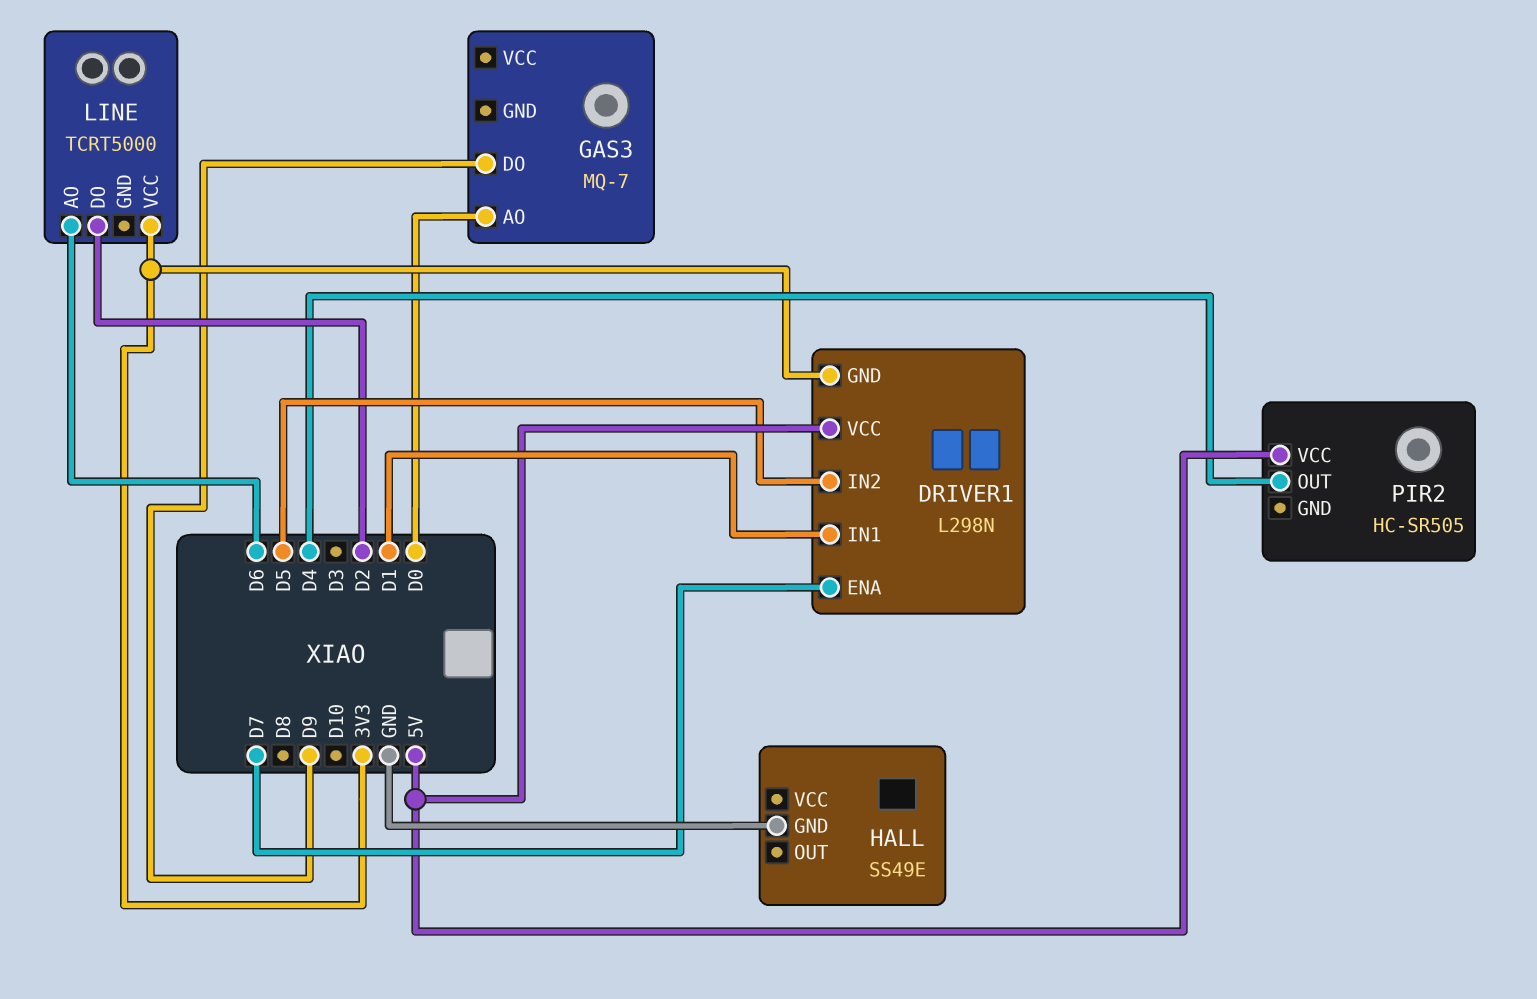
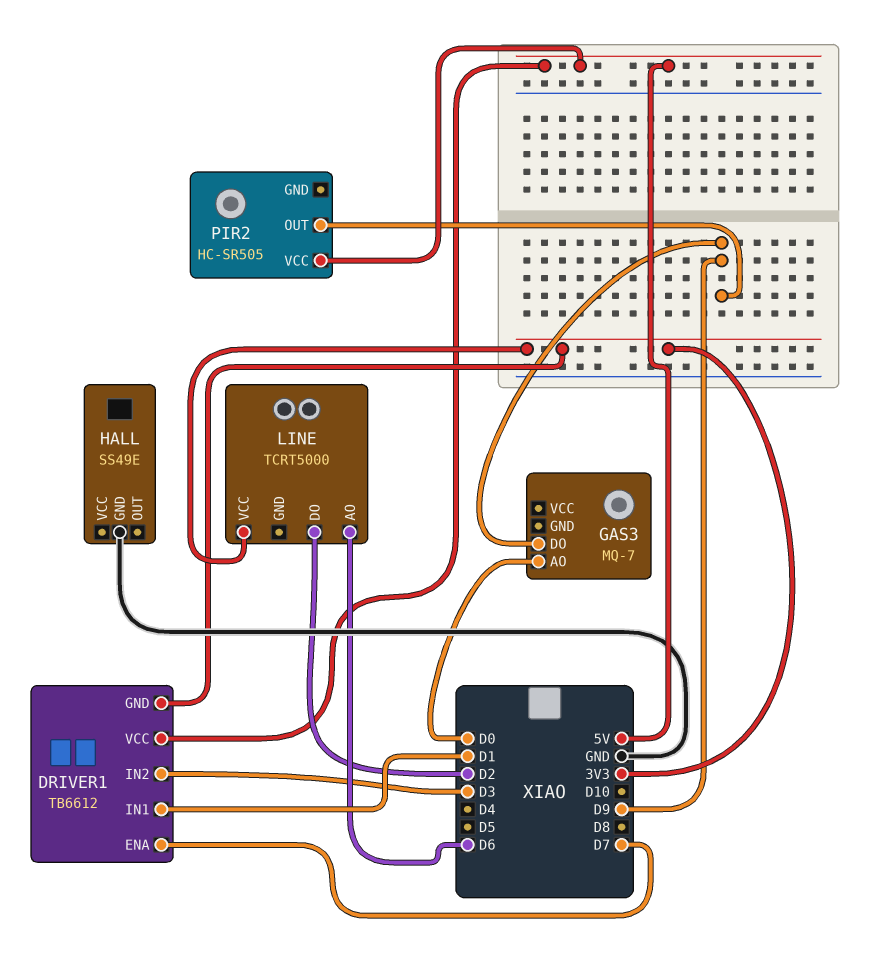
DRIVER1: L298N -> TB6612
DRIVER1 pin IN2: D5 -> D3
PIR2 pin OUT: D4 -> D9

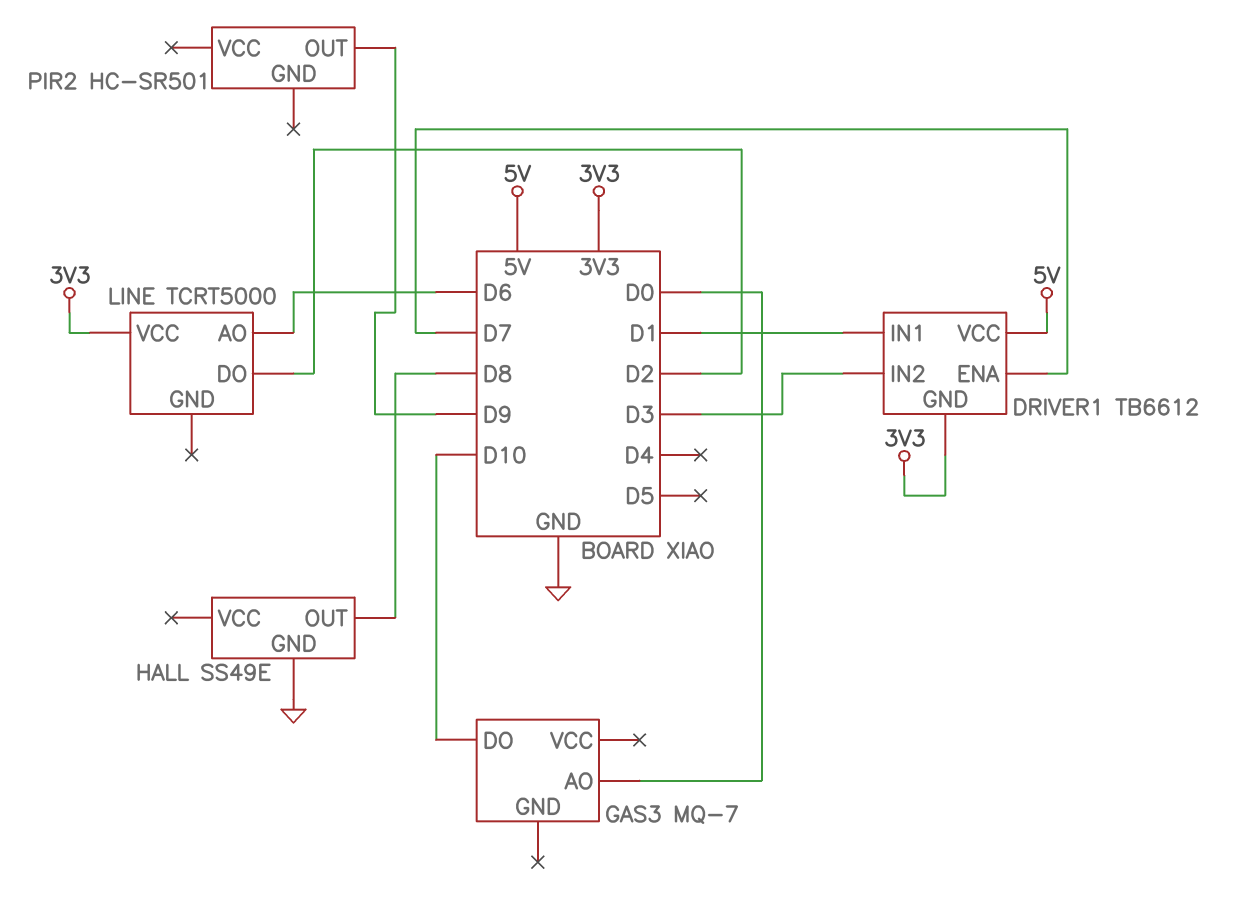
GAS3 pin DO: D9 -> D10
HALL pin OUT: none -> D8
PIR2: HC-SR505 -> HC-SR501
PIR2 pin VCC: 5V -> none

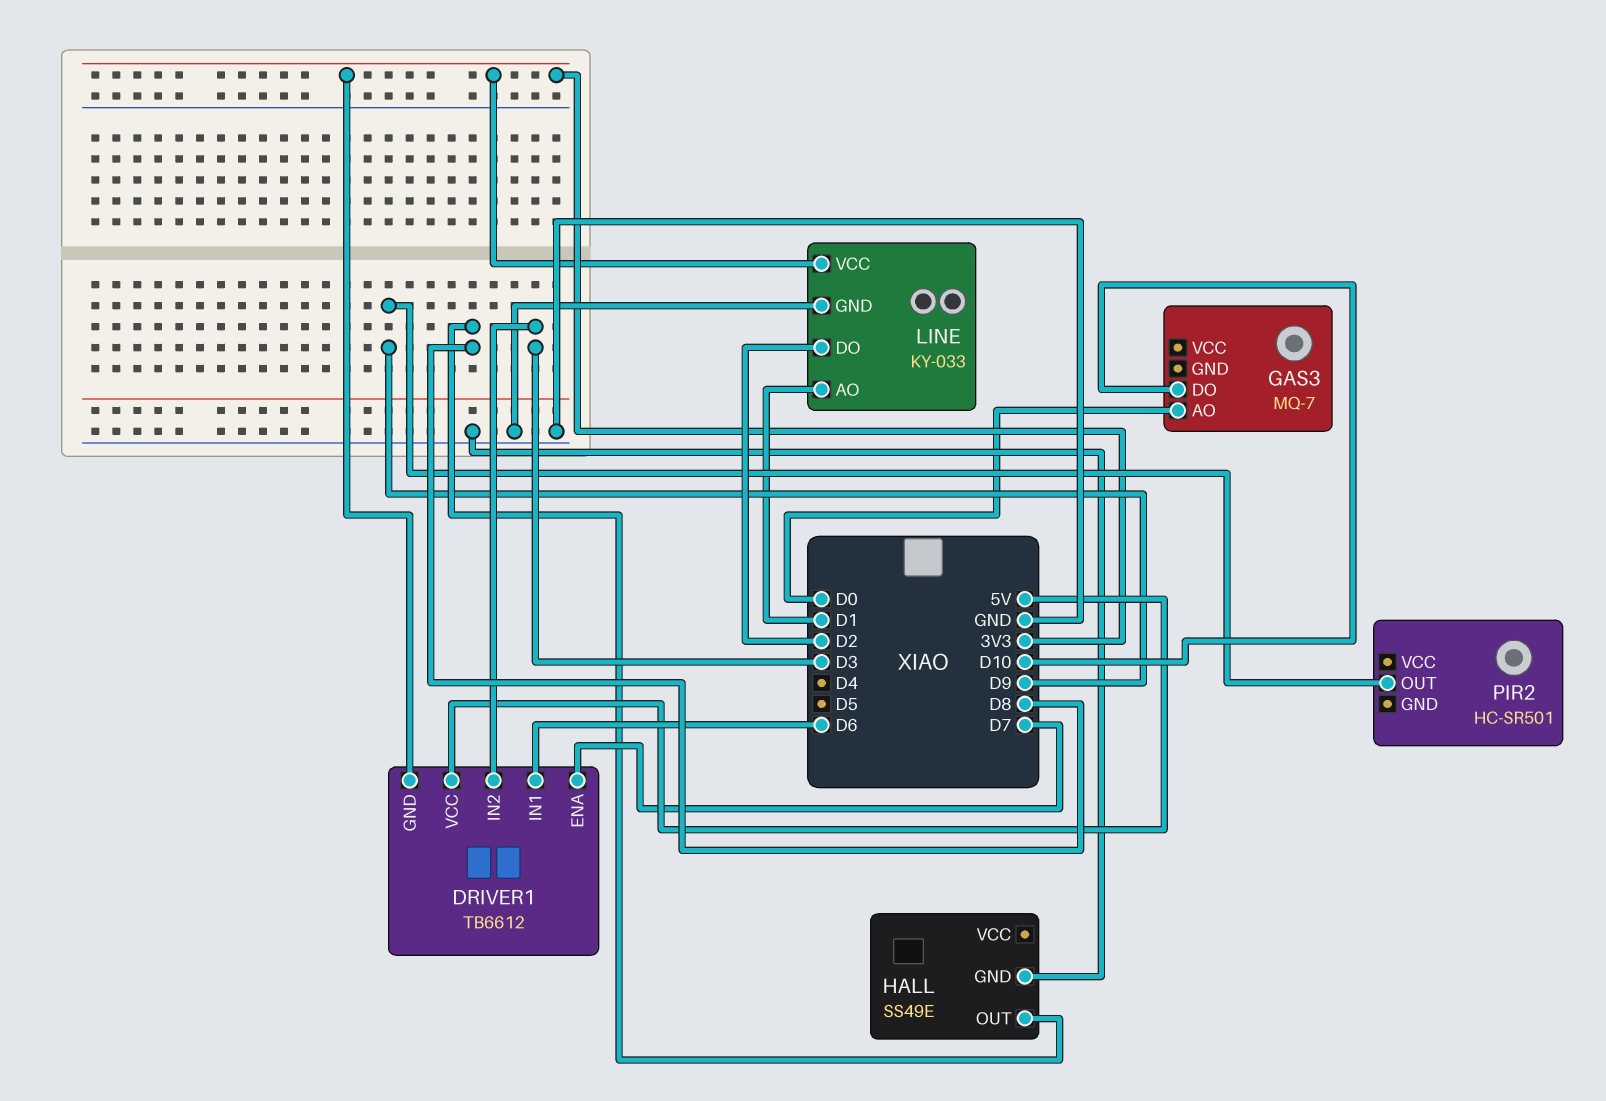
DRIVER1 pin IN1: D1 -> D6
LINE: TCRT5000 -> KY-033
LINE pin AO: D6 -> D1
LINE pin GND: none -> GND

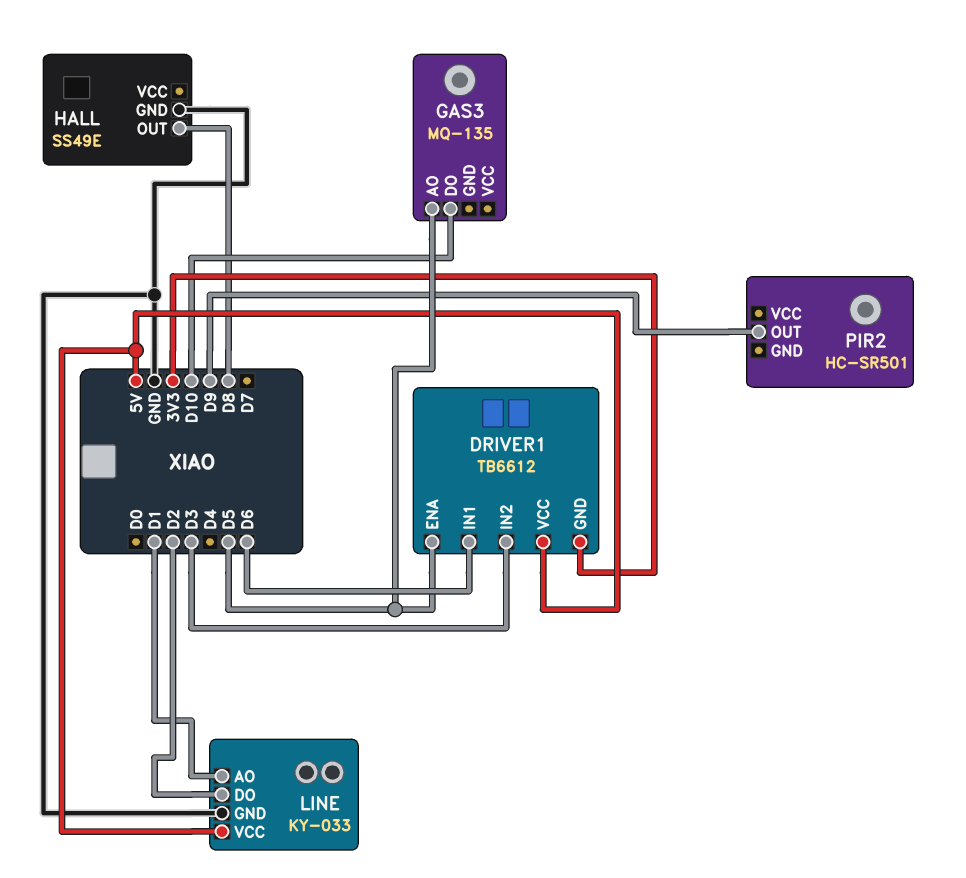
DRIVER1 pin ENA: D7 -> D5
GAS3: MQ-7 -> MQ-135
GAS3 pin AO: D0 -> D5
LINE pin VCC: 3V3 -> 5V

